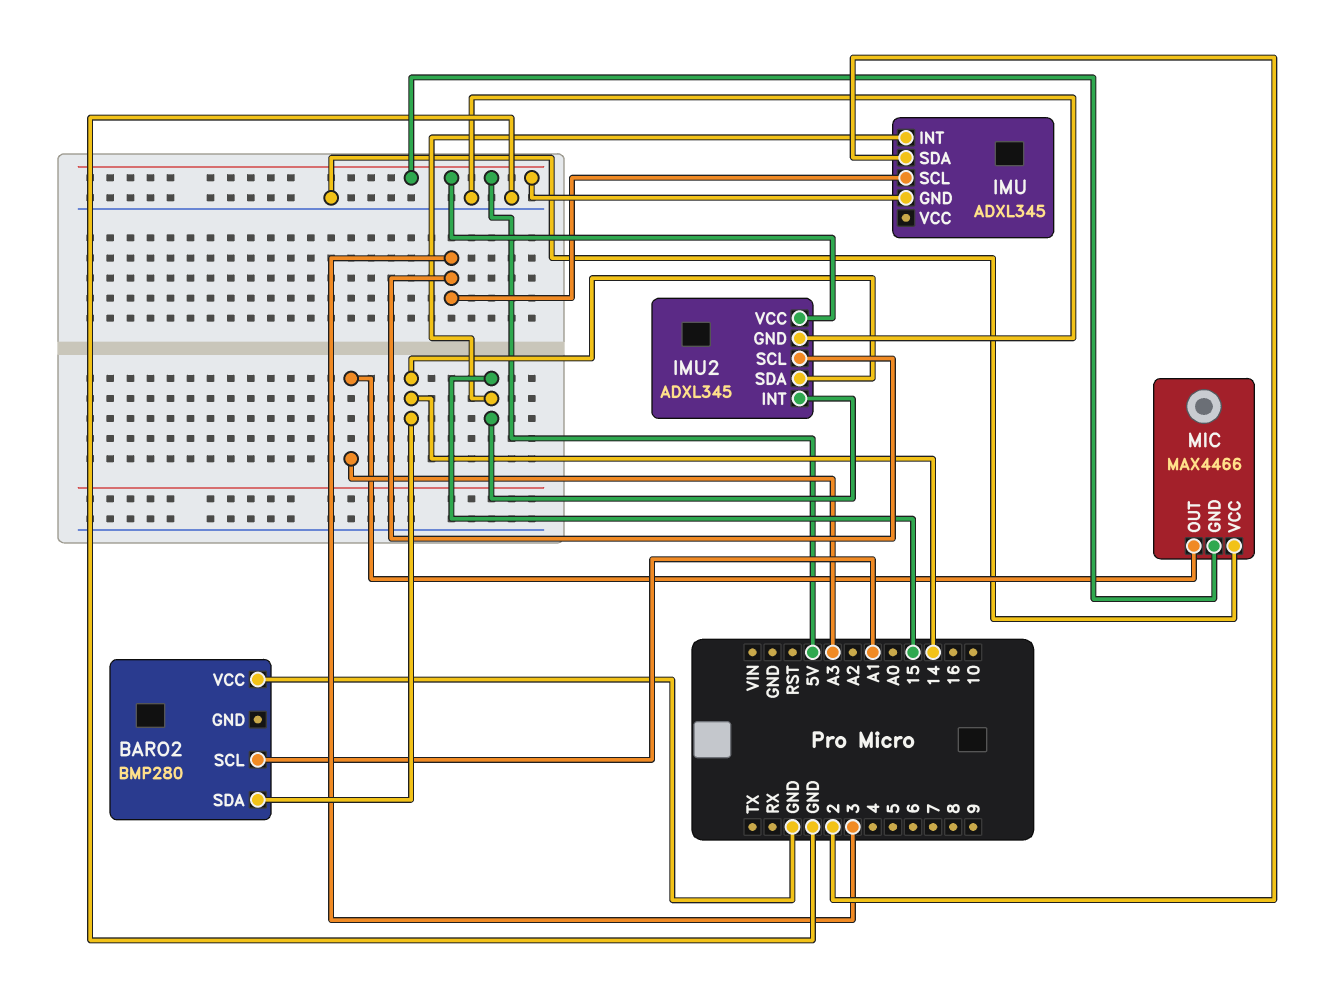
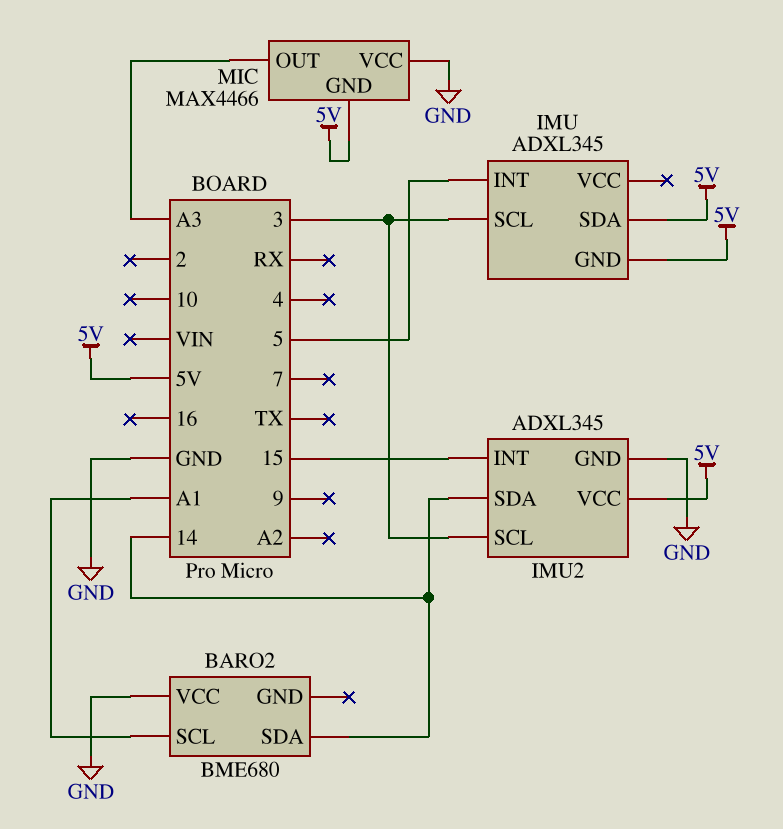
BARO2: BMP280 -> BME680
IMU pin INT: 15 -> 5
IMU pin SDA: 2 -> 5V

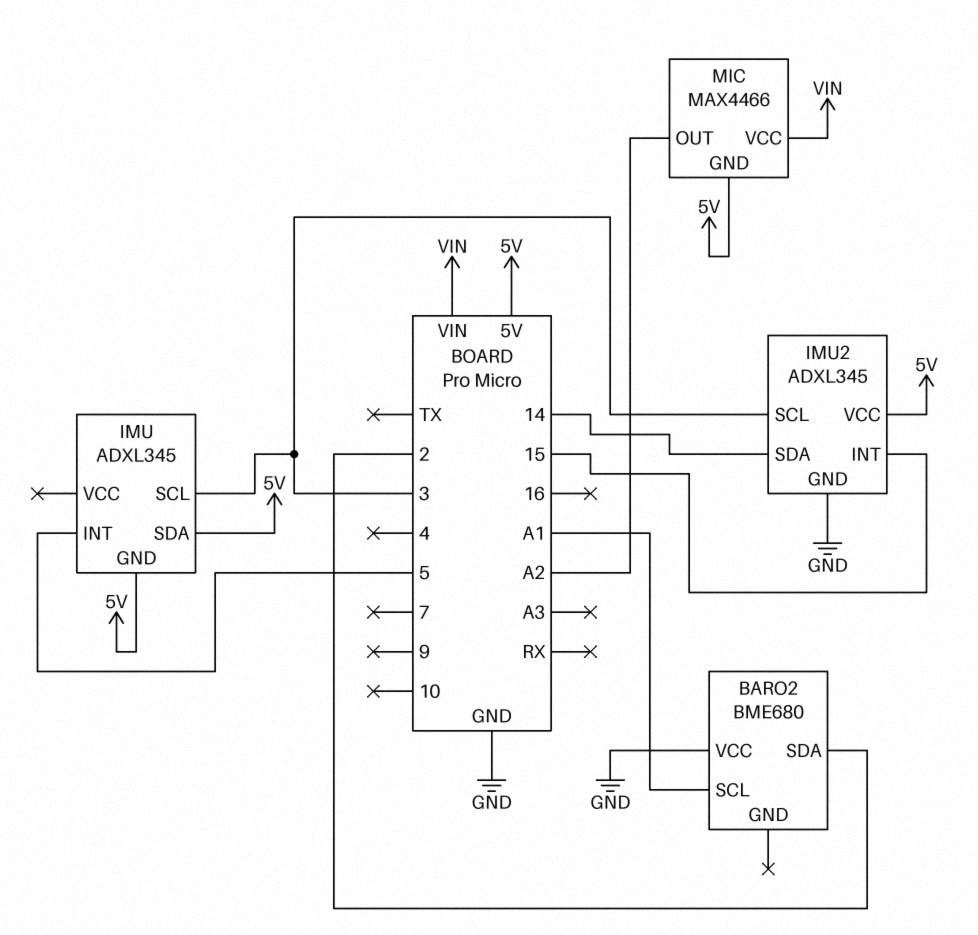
BARO2 pin SDA: 14 -> 2
MIC pin OUT: A3 -> A2
MIC pin VCC: GND -> VIN

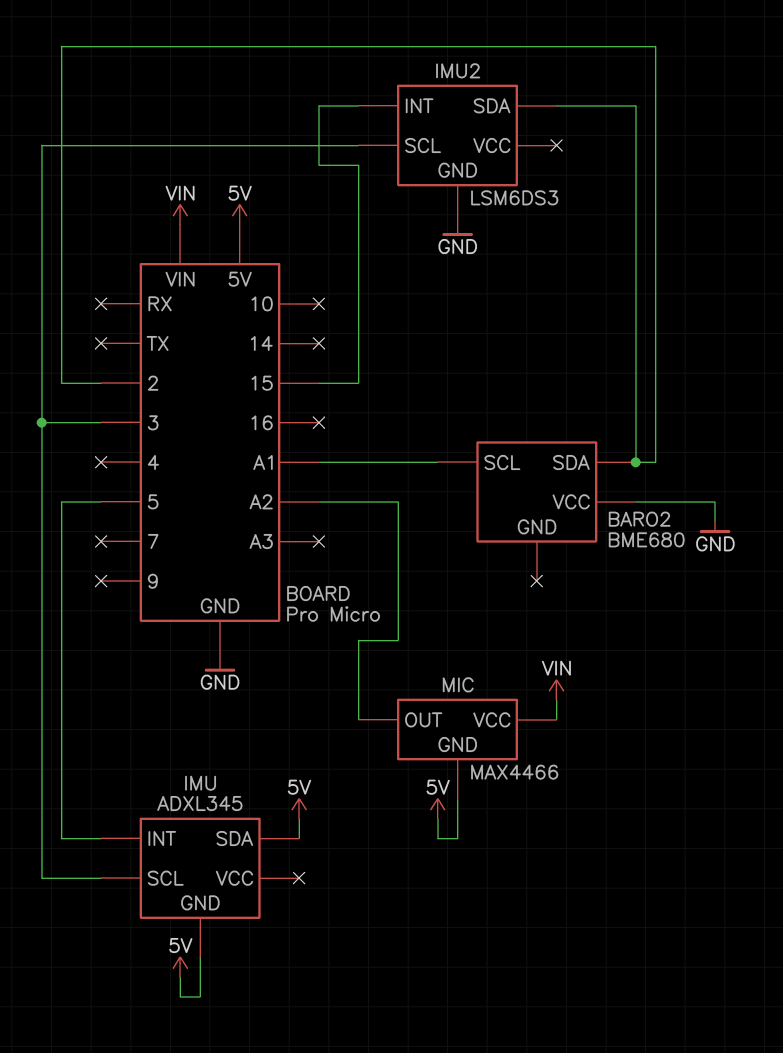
IMU2: ADXL345 -> LSM6DS3
IMU2 pin SDA: 14 -> 2
IMU2 pin VCC: 5V -> none

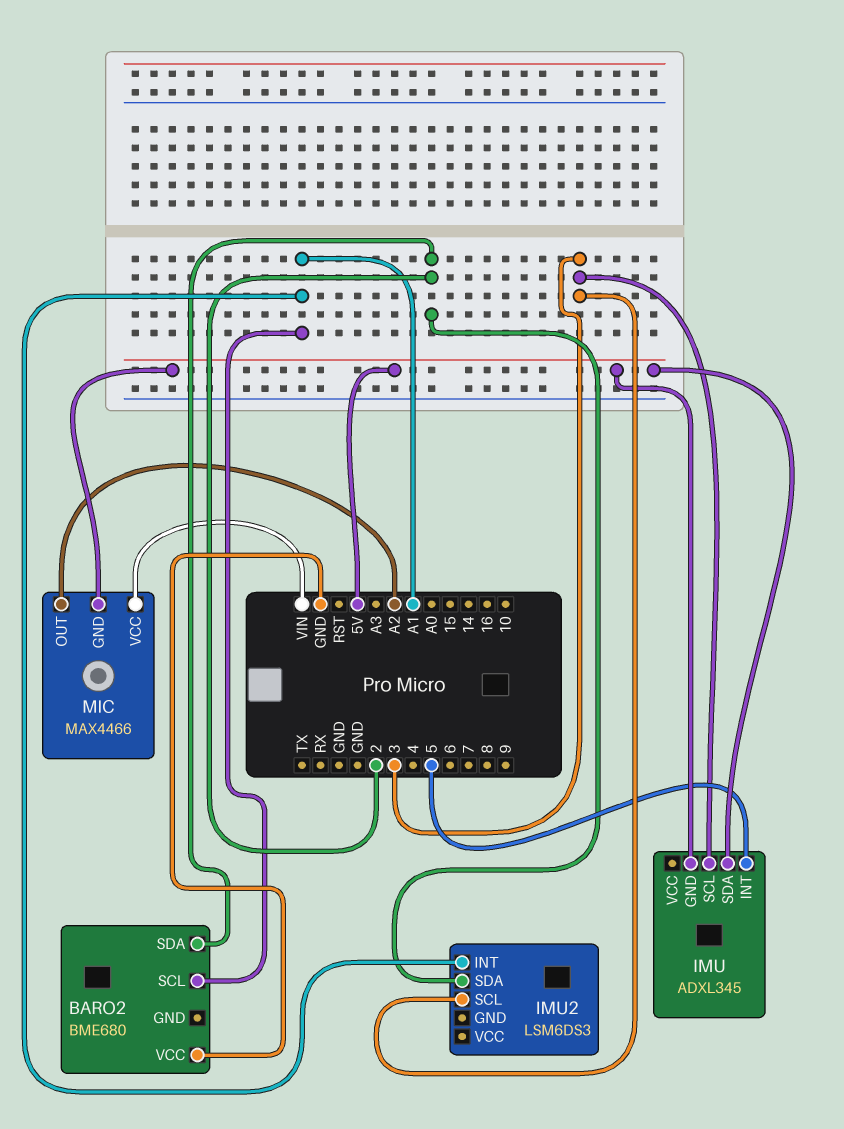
IMU2 pin GND: GND -> none
IMU2 pin INT: 15 -> A1

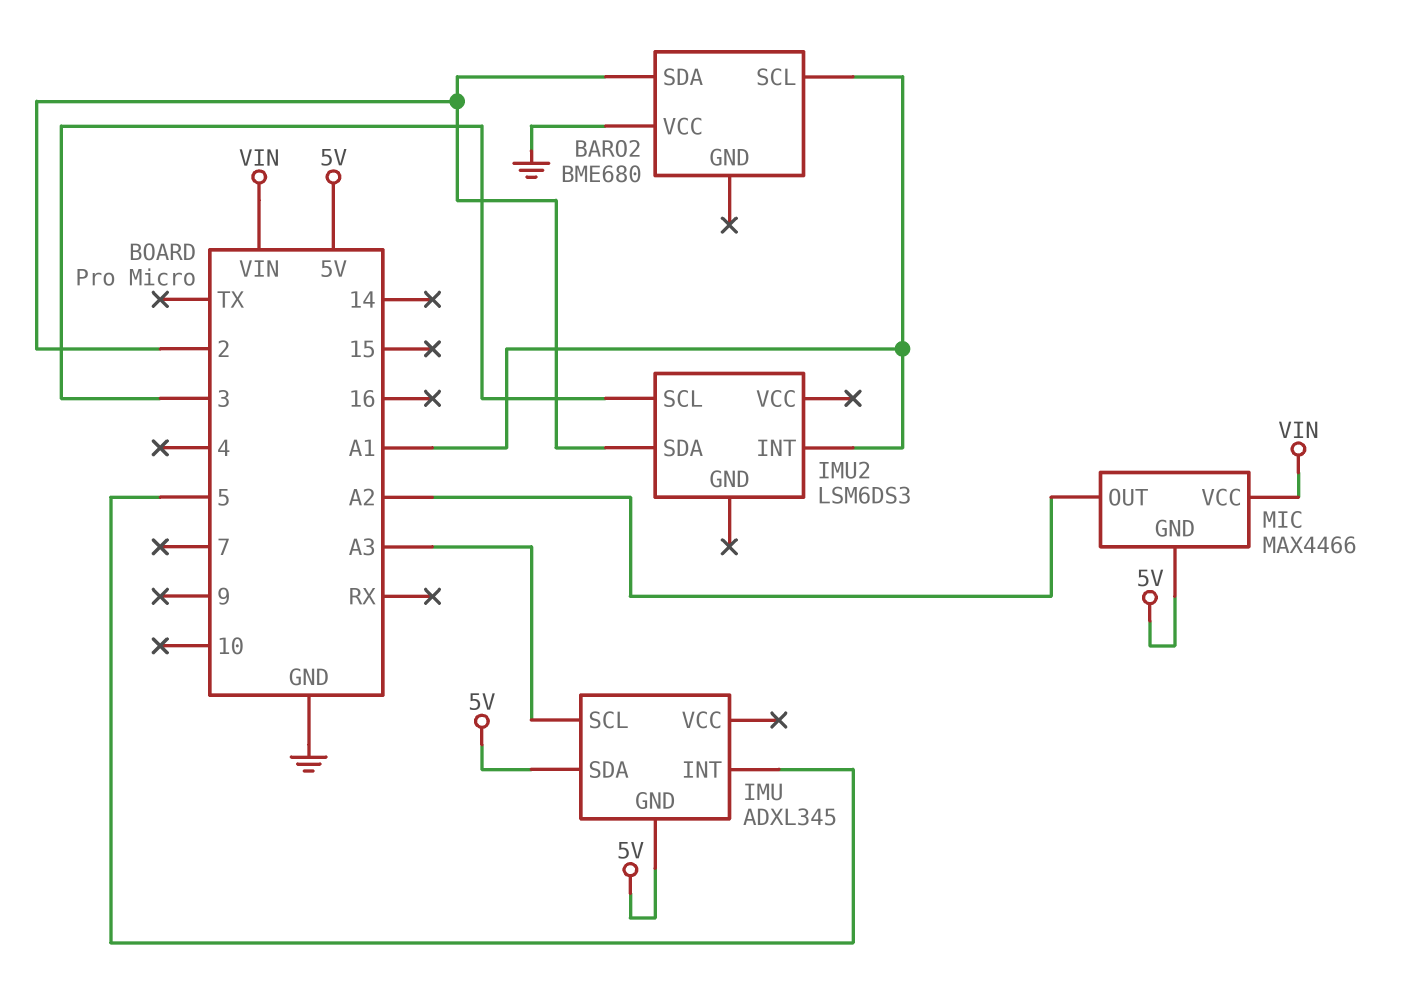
IMU pin SCL: 3 -> A3

